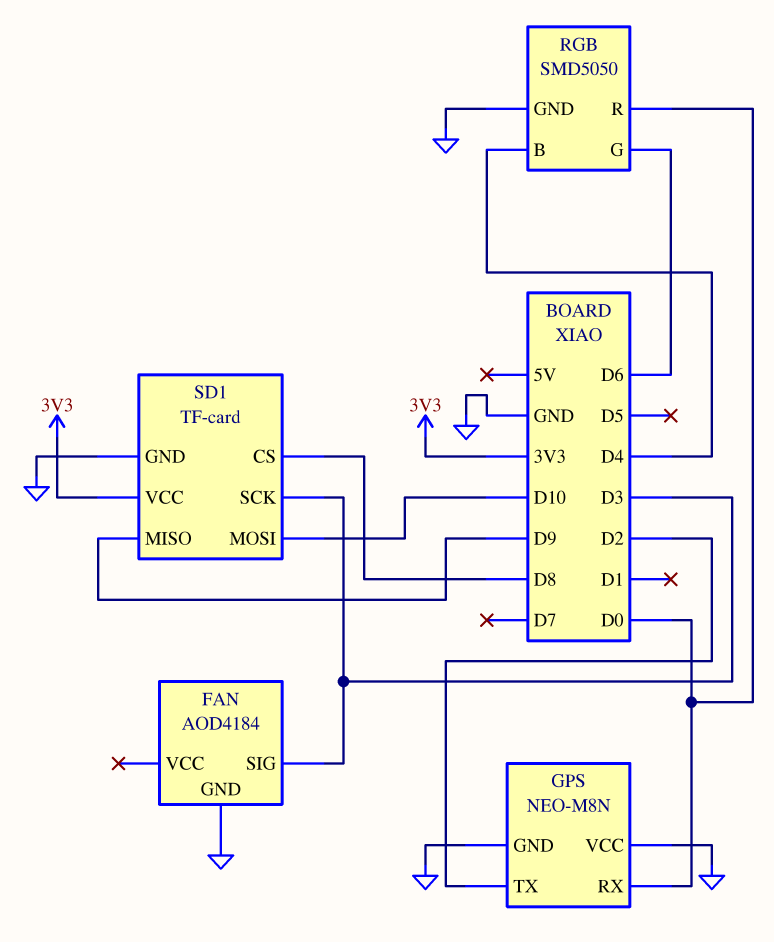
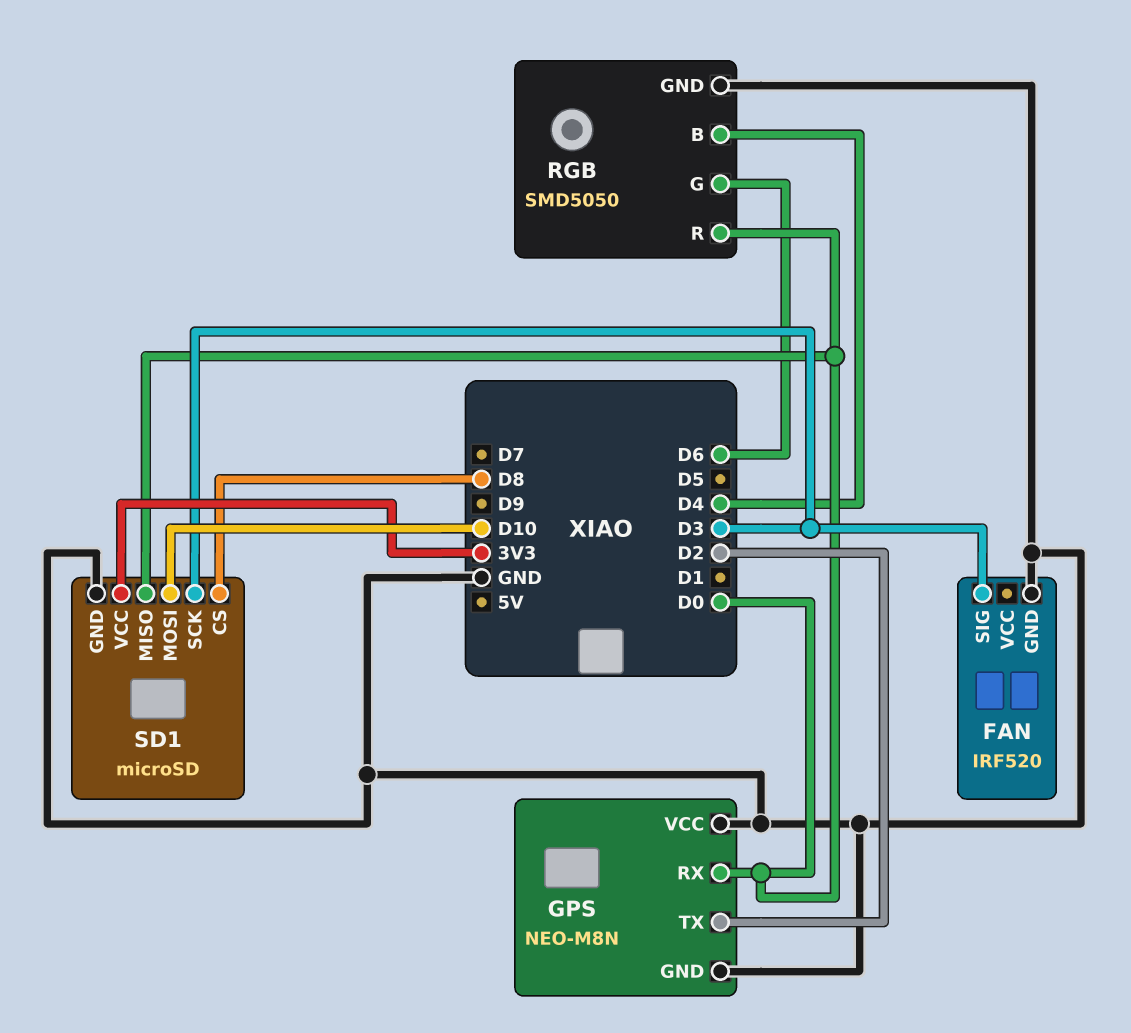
FAN: AOD4184 -> IRF520
SD1: TF-card -> microSD
SD1 pin MISO: D9 -> D0

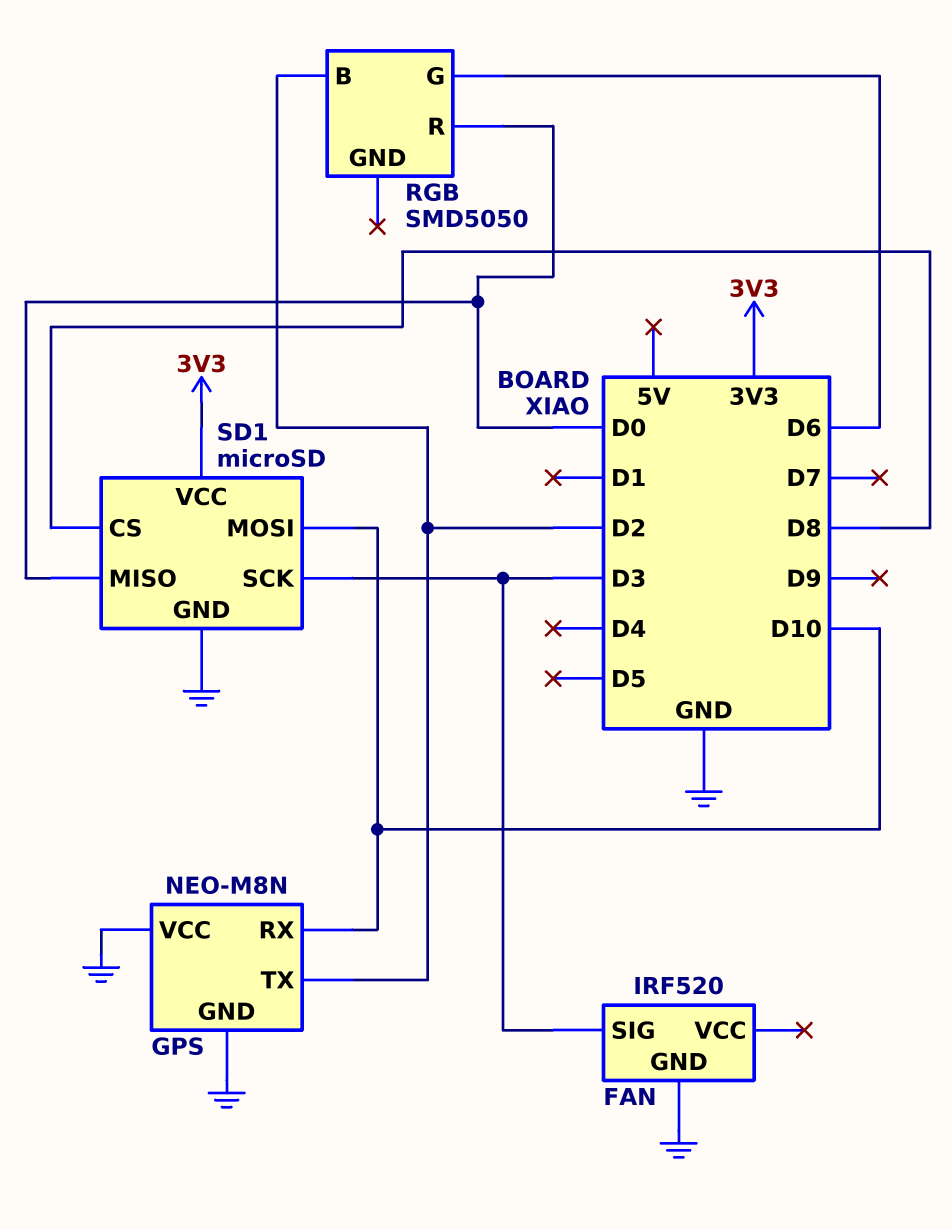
GPS pin RX: D0 -> D10
RGB pin B: D4 -> D2
RGB pin GND: GND -> none

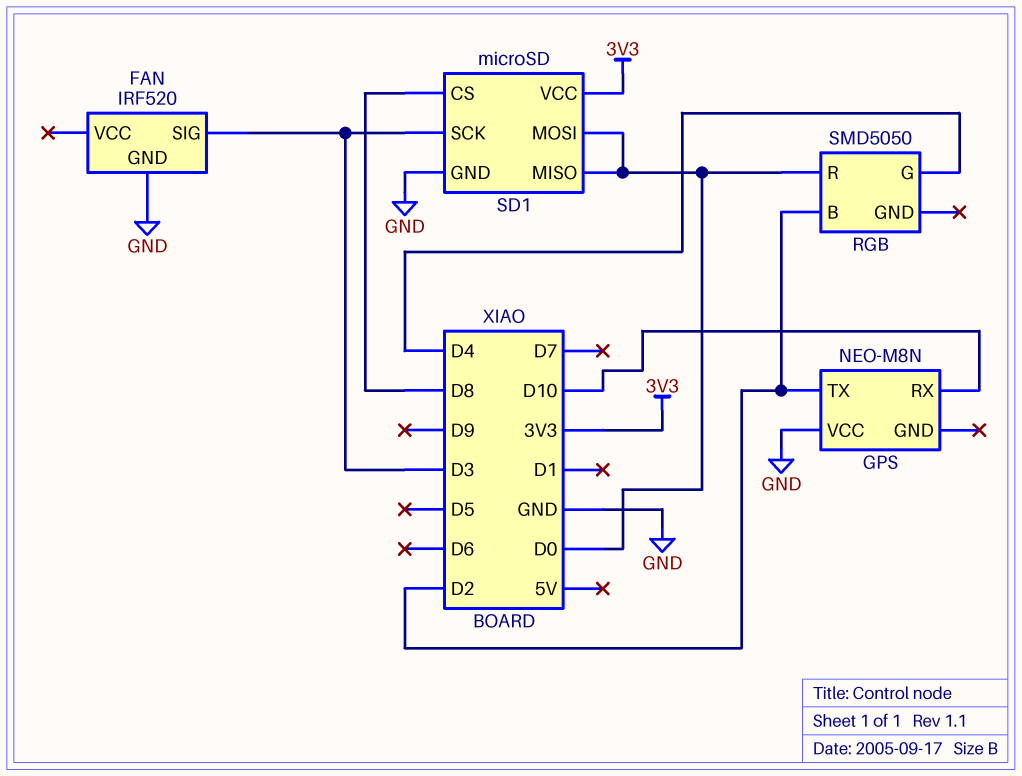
GPS pin GND: GND -> none
RGB pin G: D6 -> D4
SD1 pin MOSI: D10 -> D0

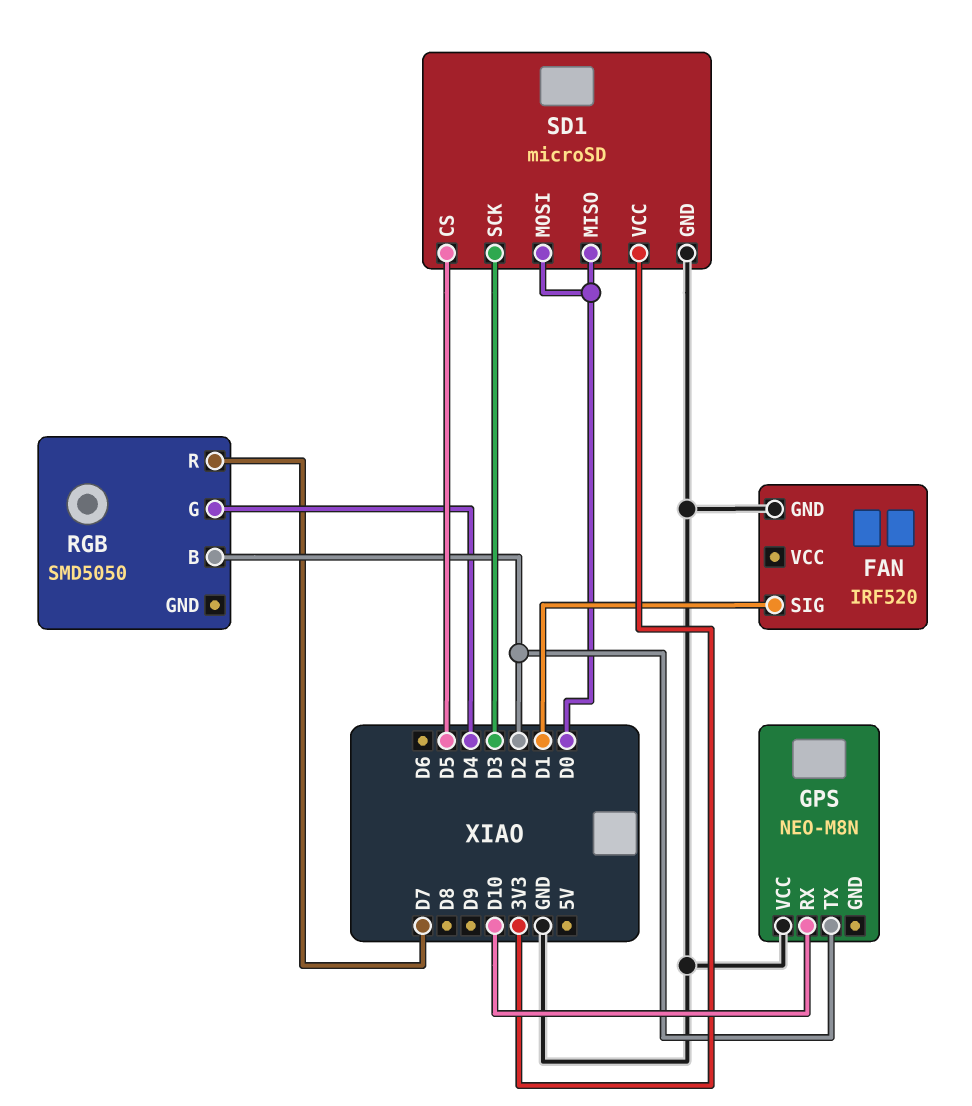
FAN pin SIG: D3 -> D1
RGB pin R: D0 -> D7
SD1 pin CS: D8 -> D5

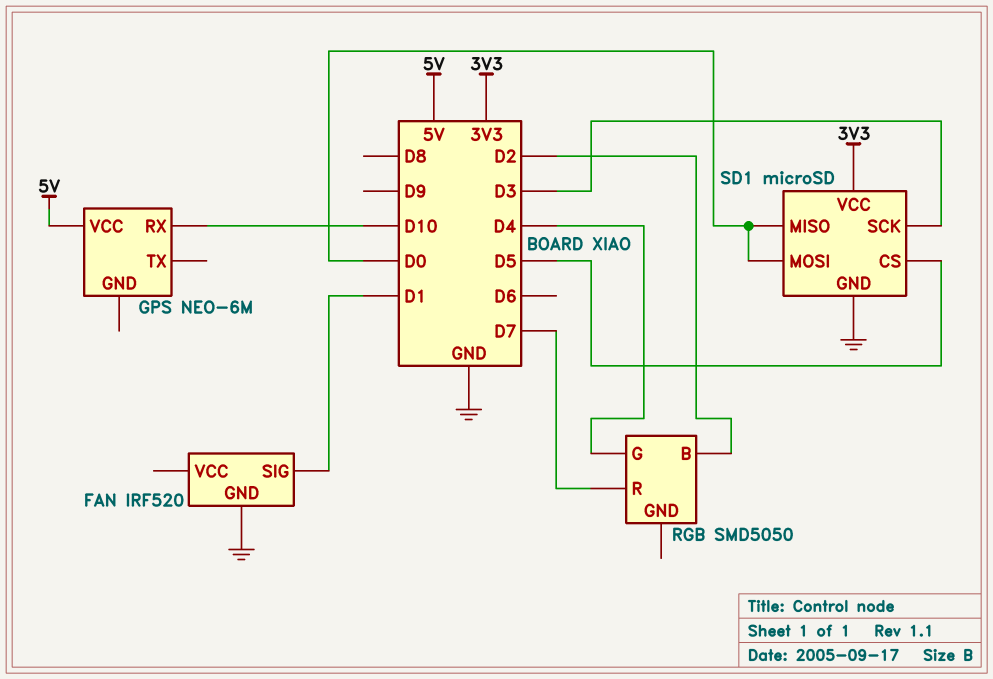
GPS: NEO-M8N -> NEO-6M
GPS pin TX: D2 -> none
GPS pin VCC: GND -> 5V

